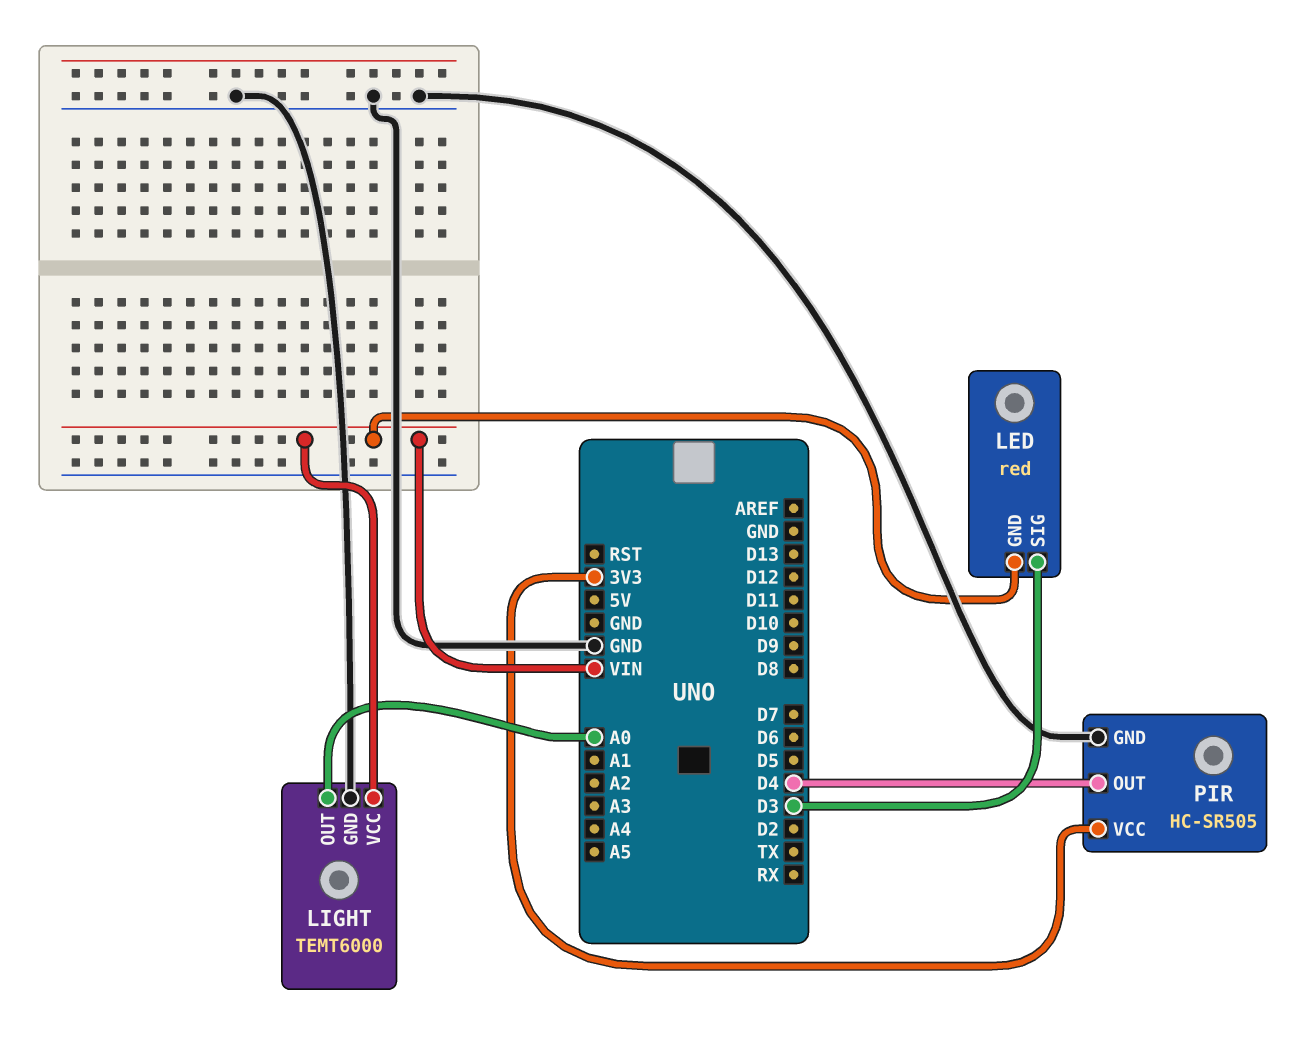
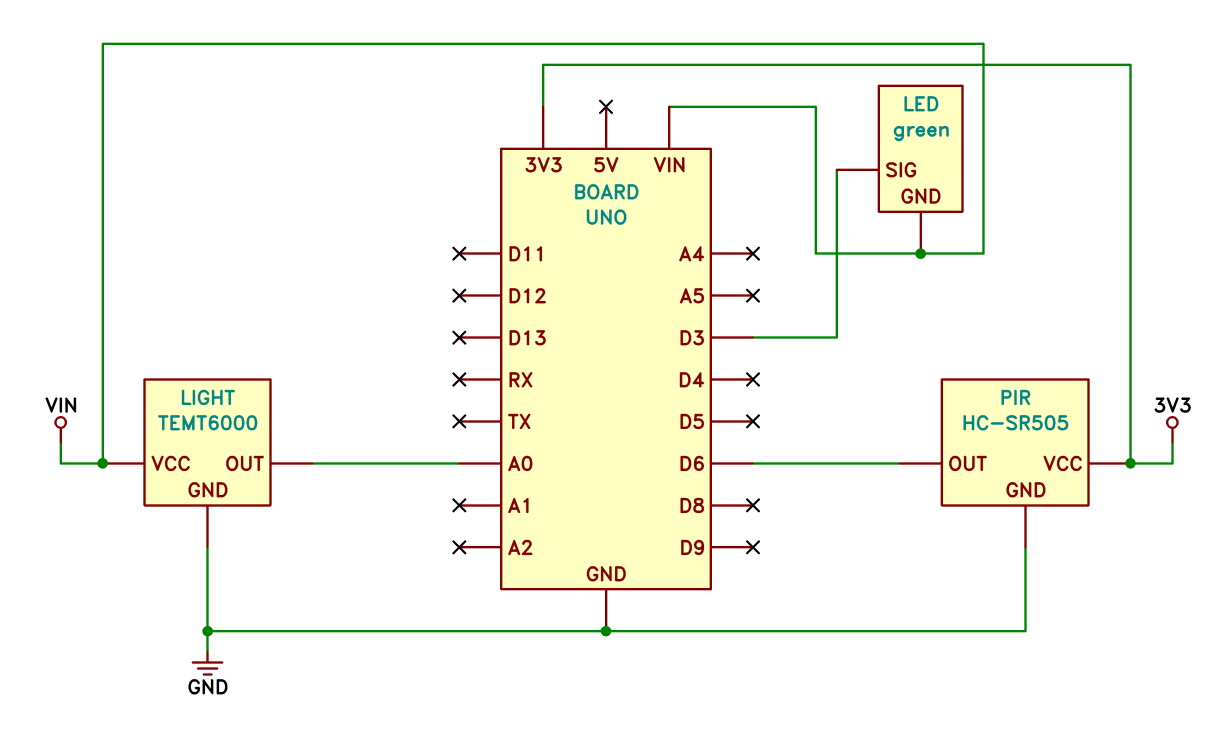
LED: red -> green
PIR pin OUT: D4 -> D6

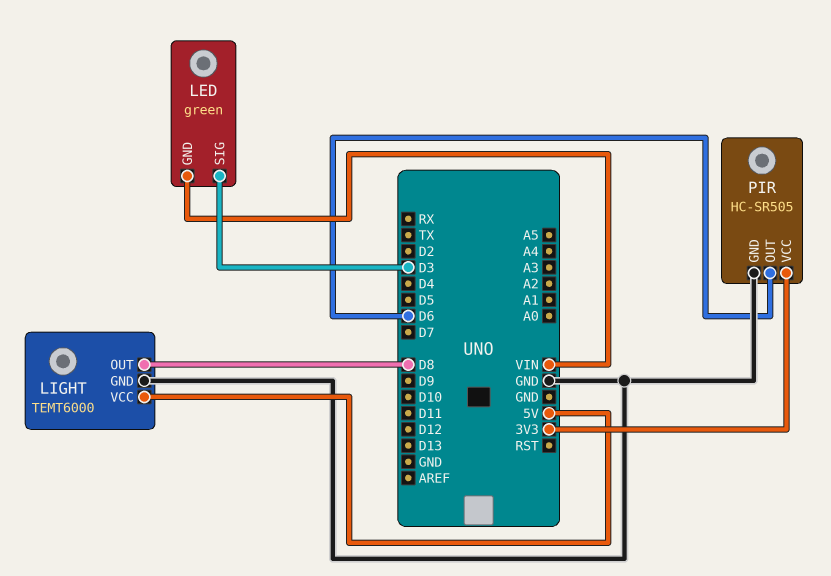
LIGHT pin OUT: A0 -> D8
LIGHT pin VCC: VIN -> 5V

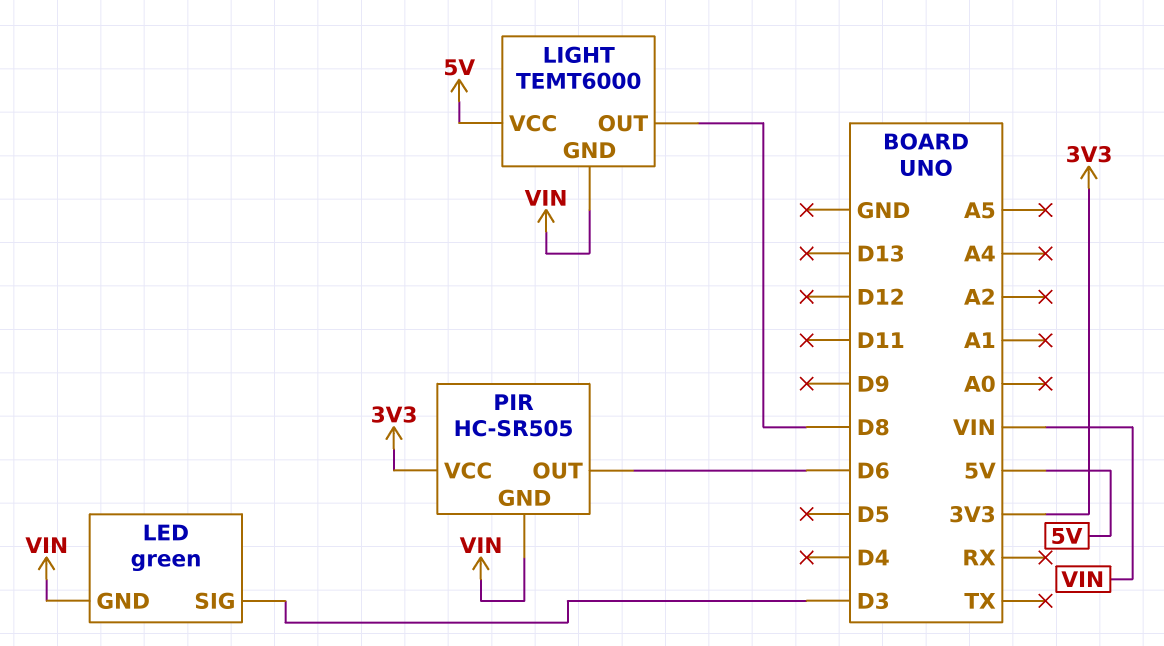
LIGHT pin GND: GND -> VIN
PIR pin GND: GND -> VIN

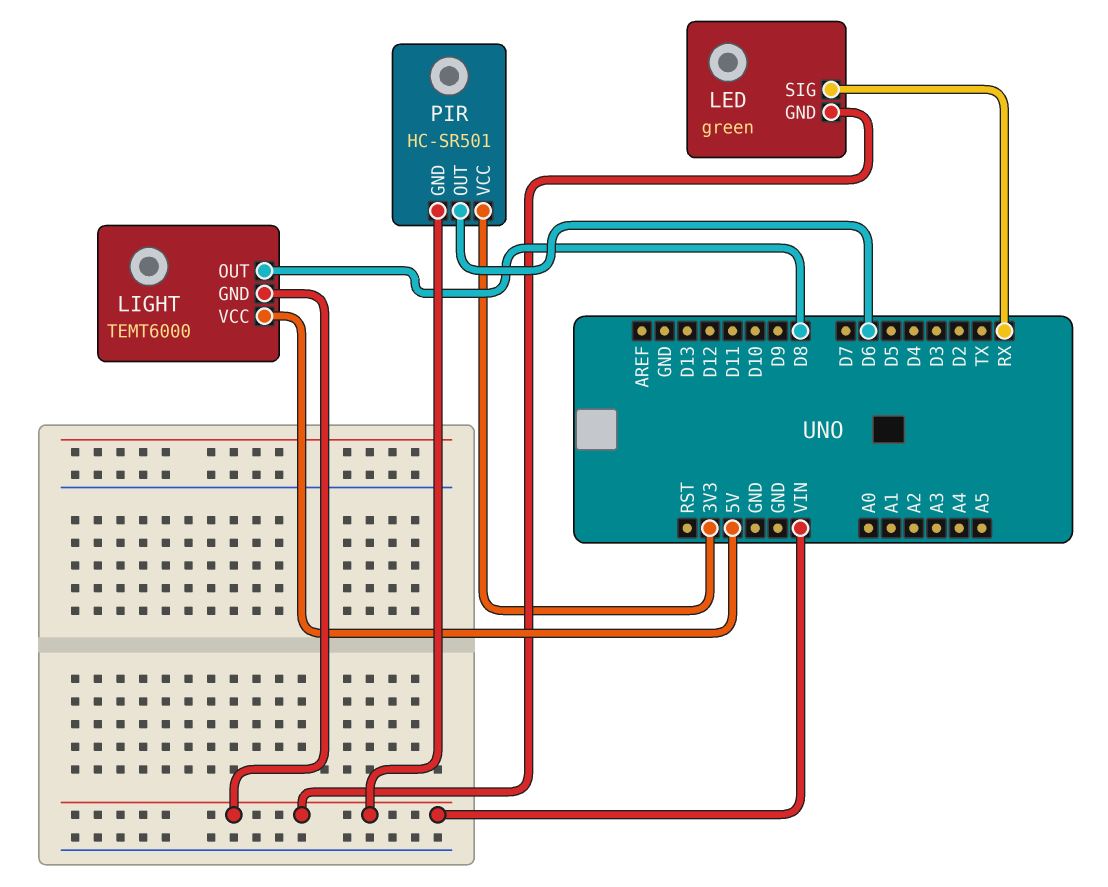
LED pin SIG: D3 -> RX
PIR: HC-SR505 -> HC-SR501

